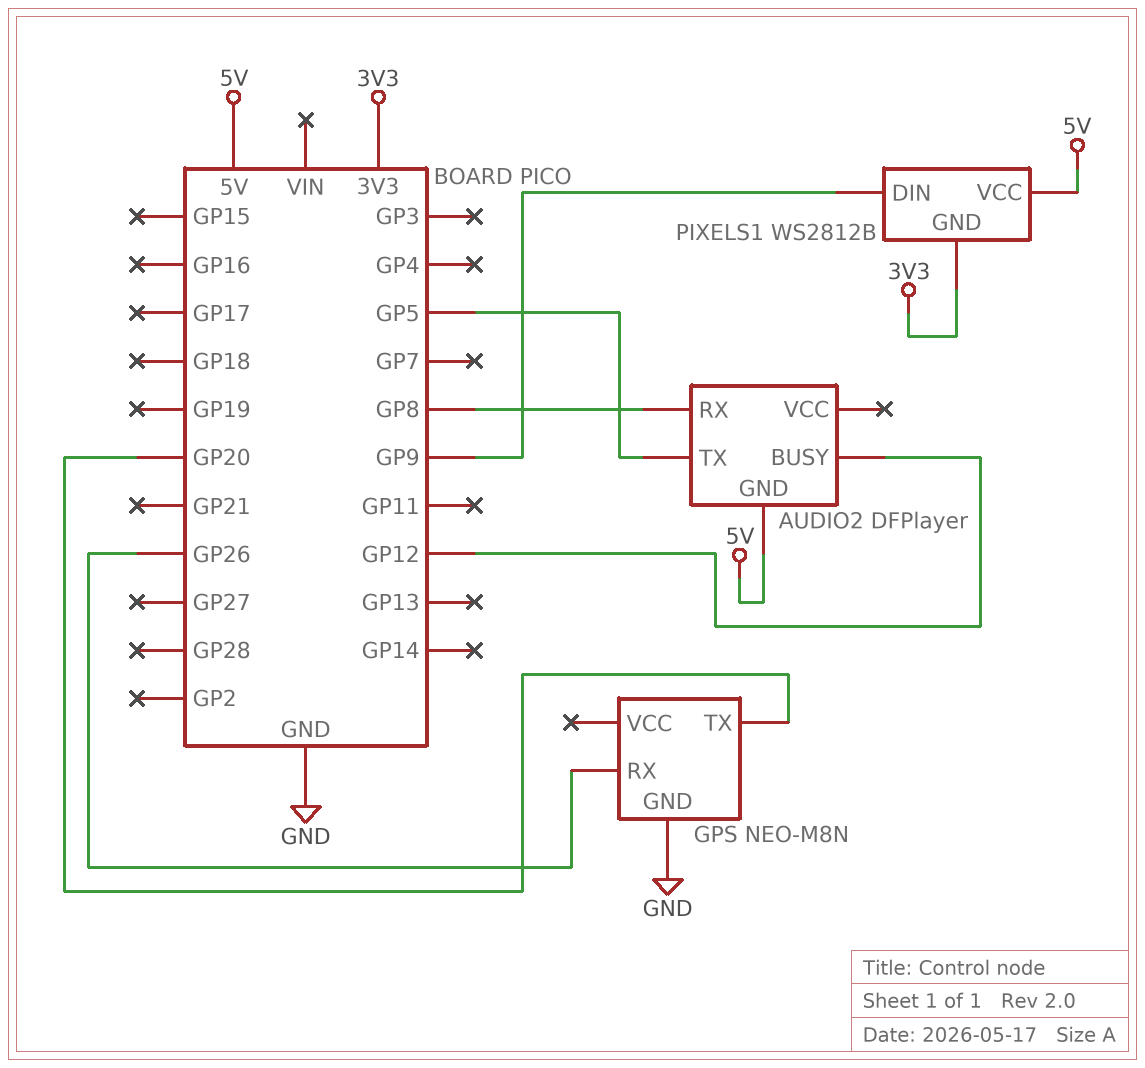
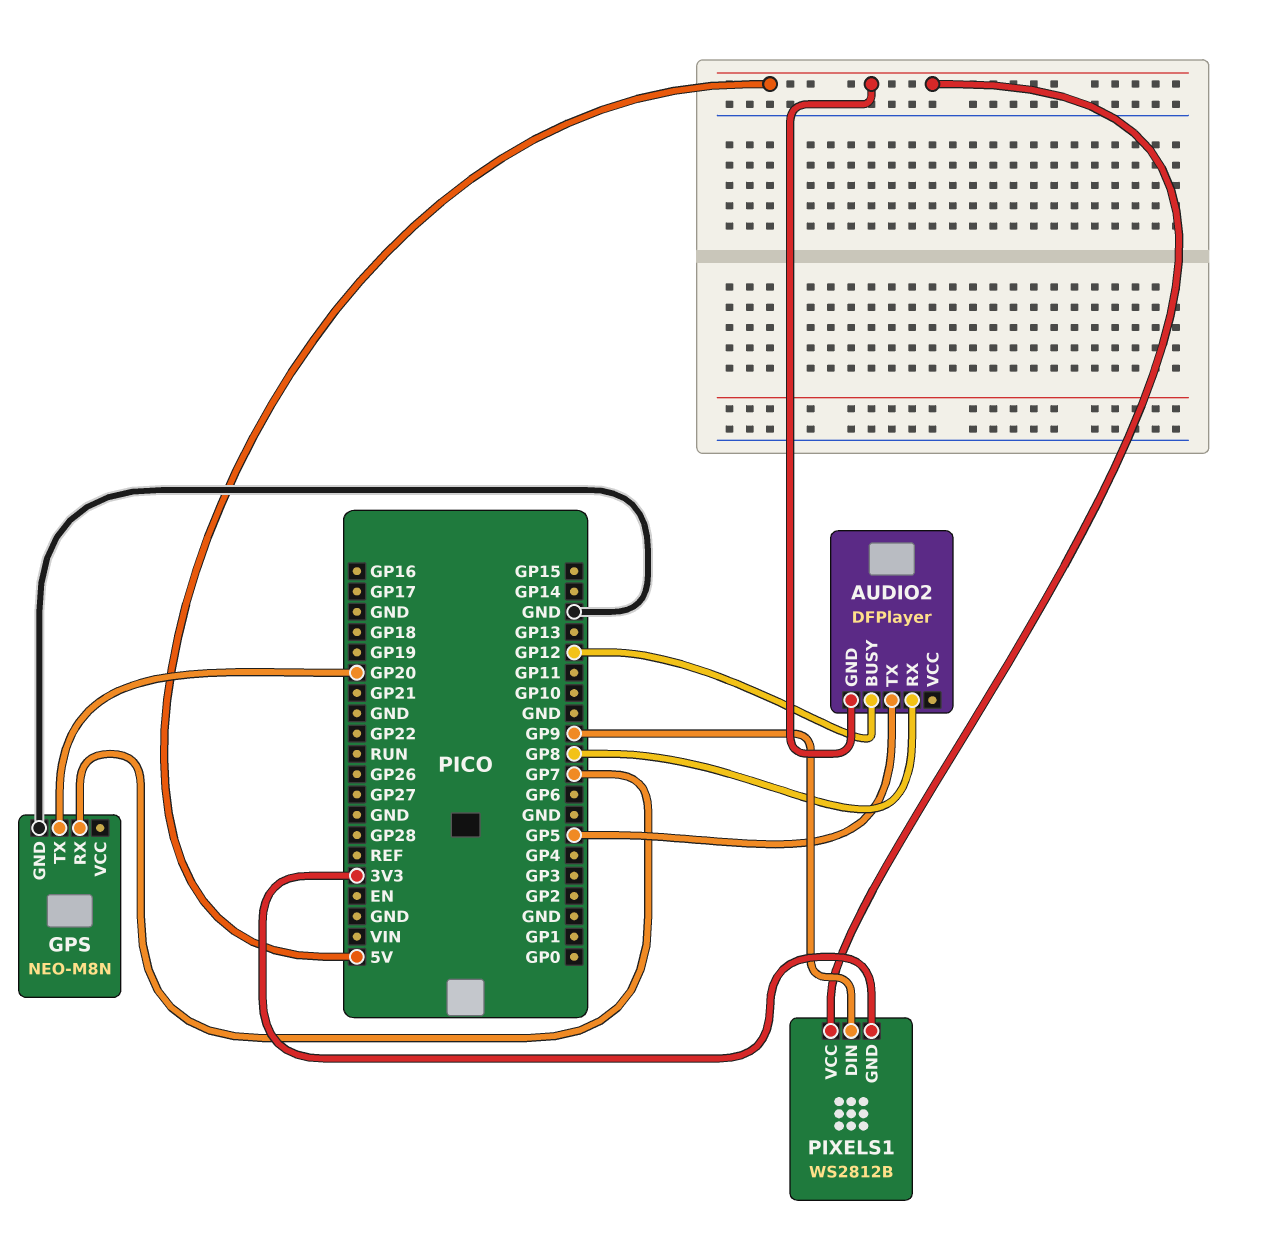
GPS pin RX: GP26 -> GP7

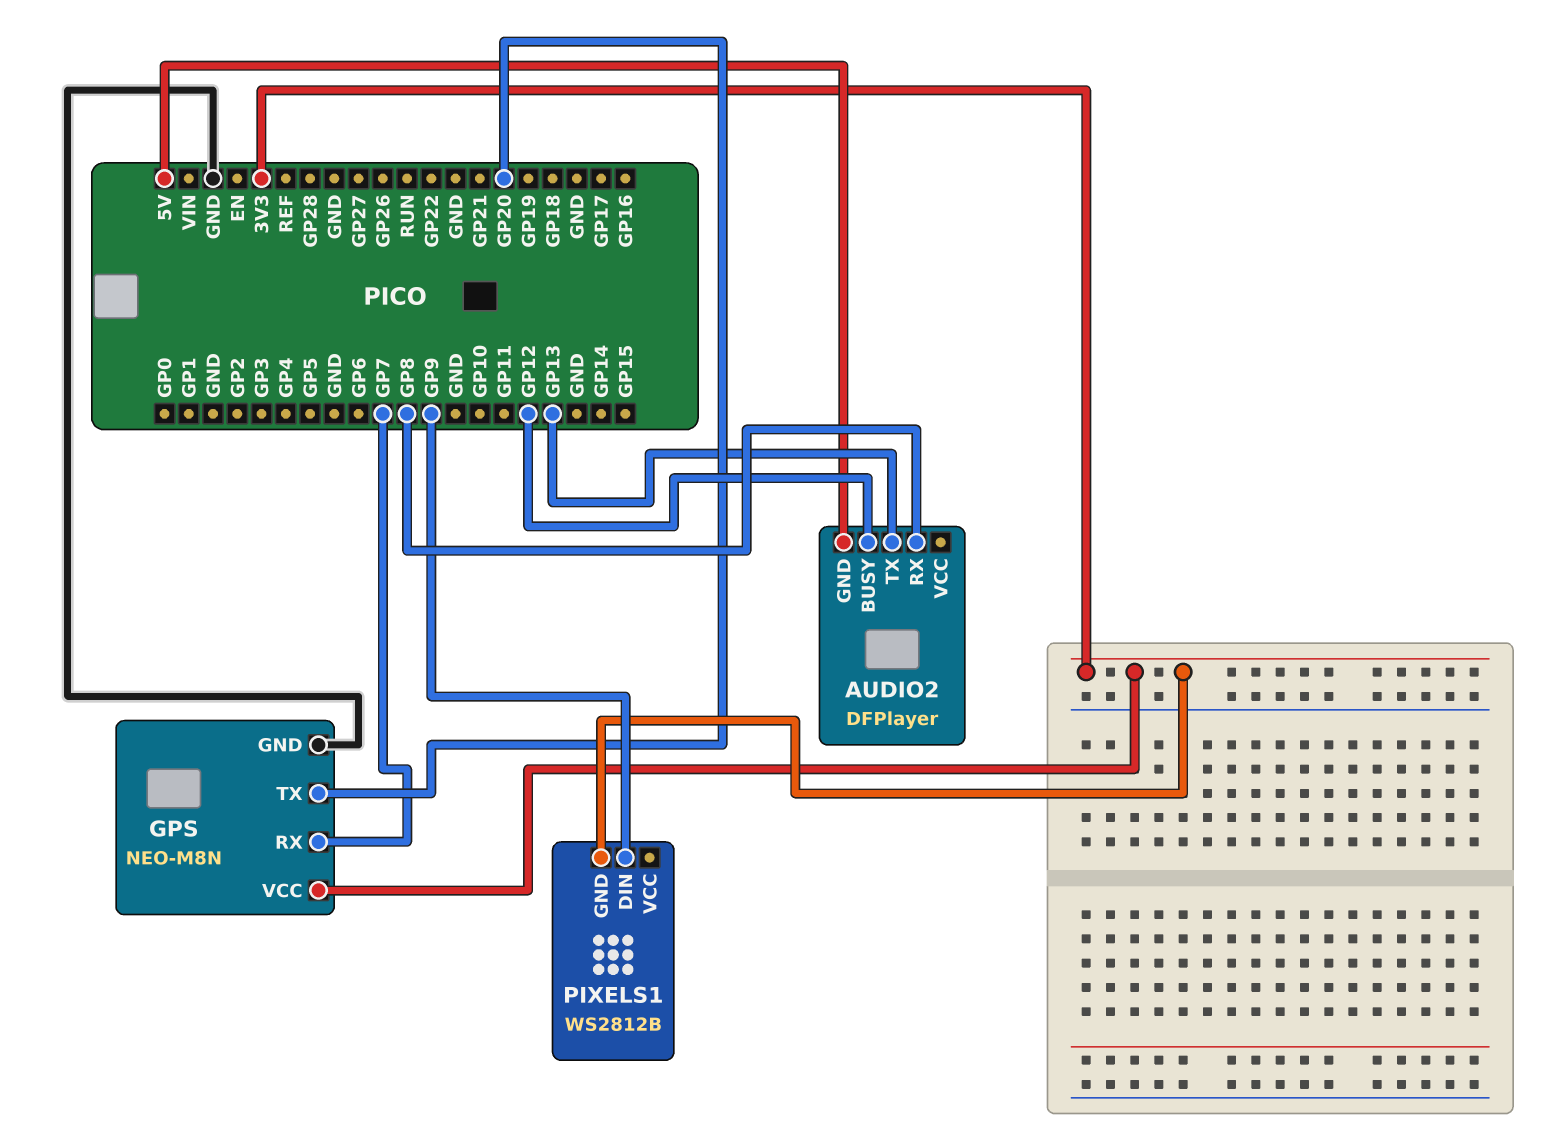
AUDIO2 pin TX: GP5 -> GP13
GPS pin VCC: none -> 3V3
PIXELS1 pin VCC: 5V -> none

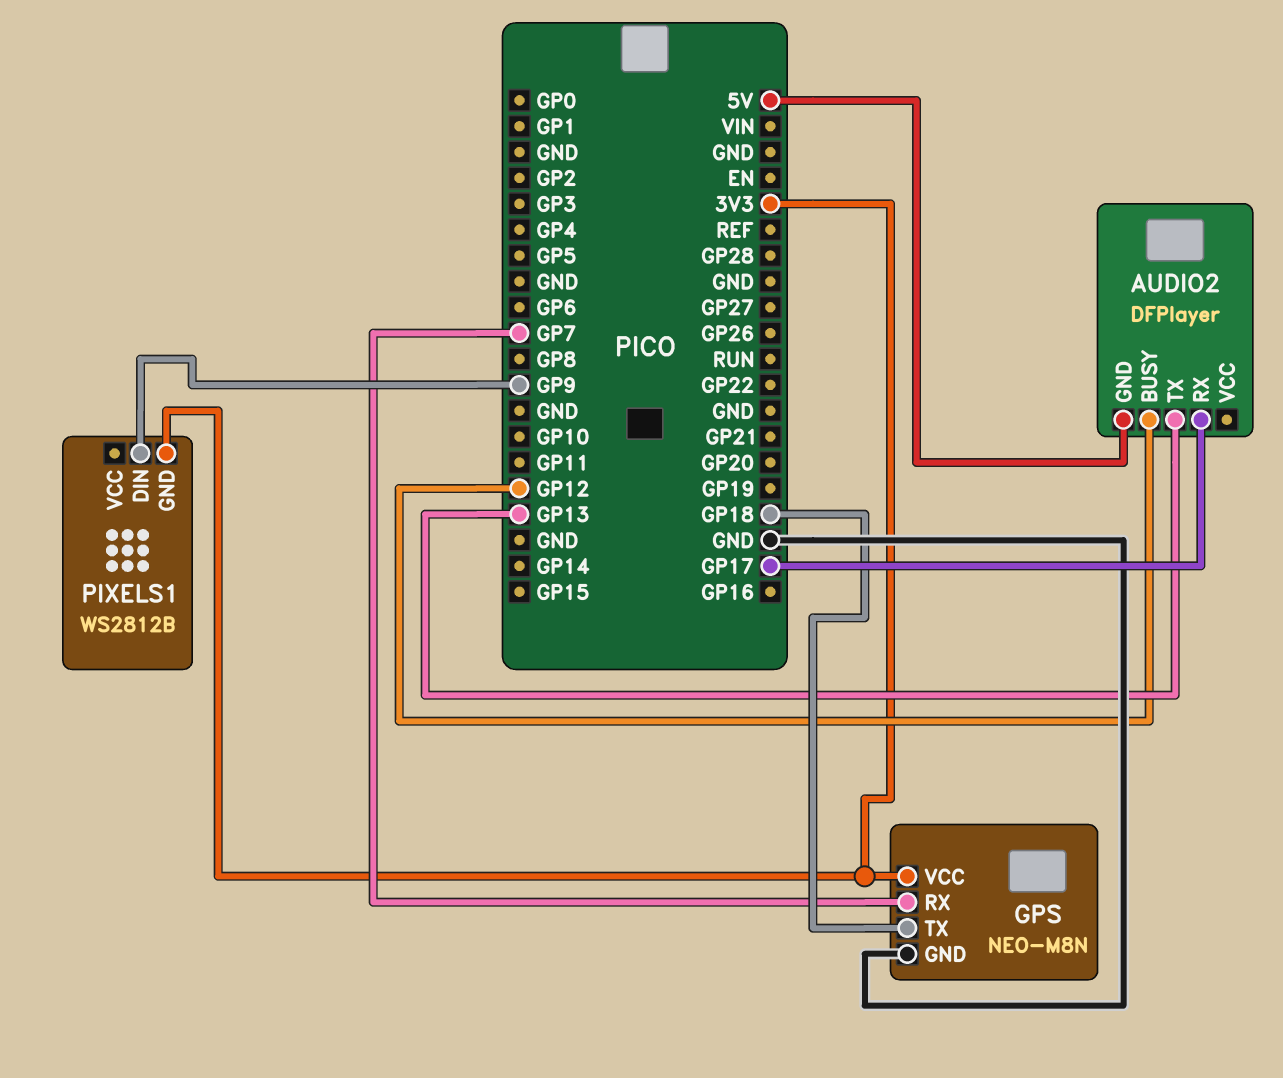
AUDIO2 pin RX: GP8 -> GP17
GPS pin TX: GP20 -> GP18

